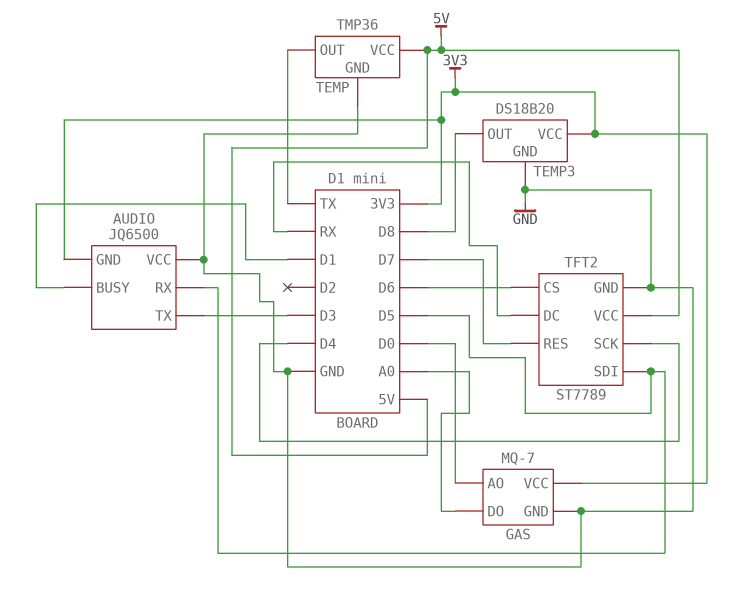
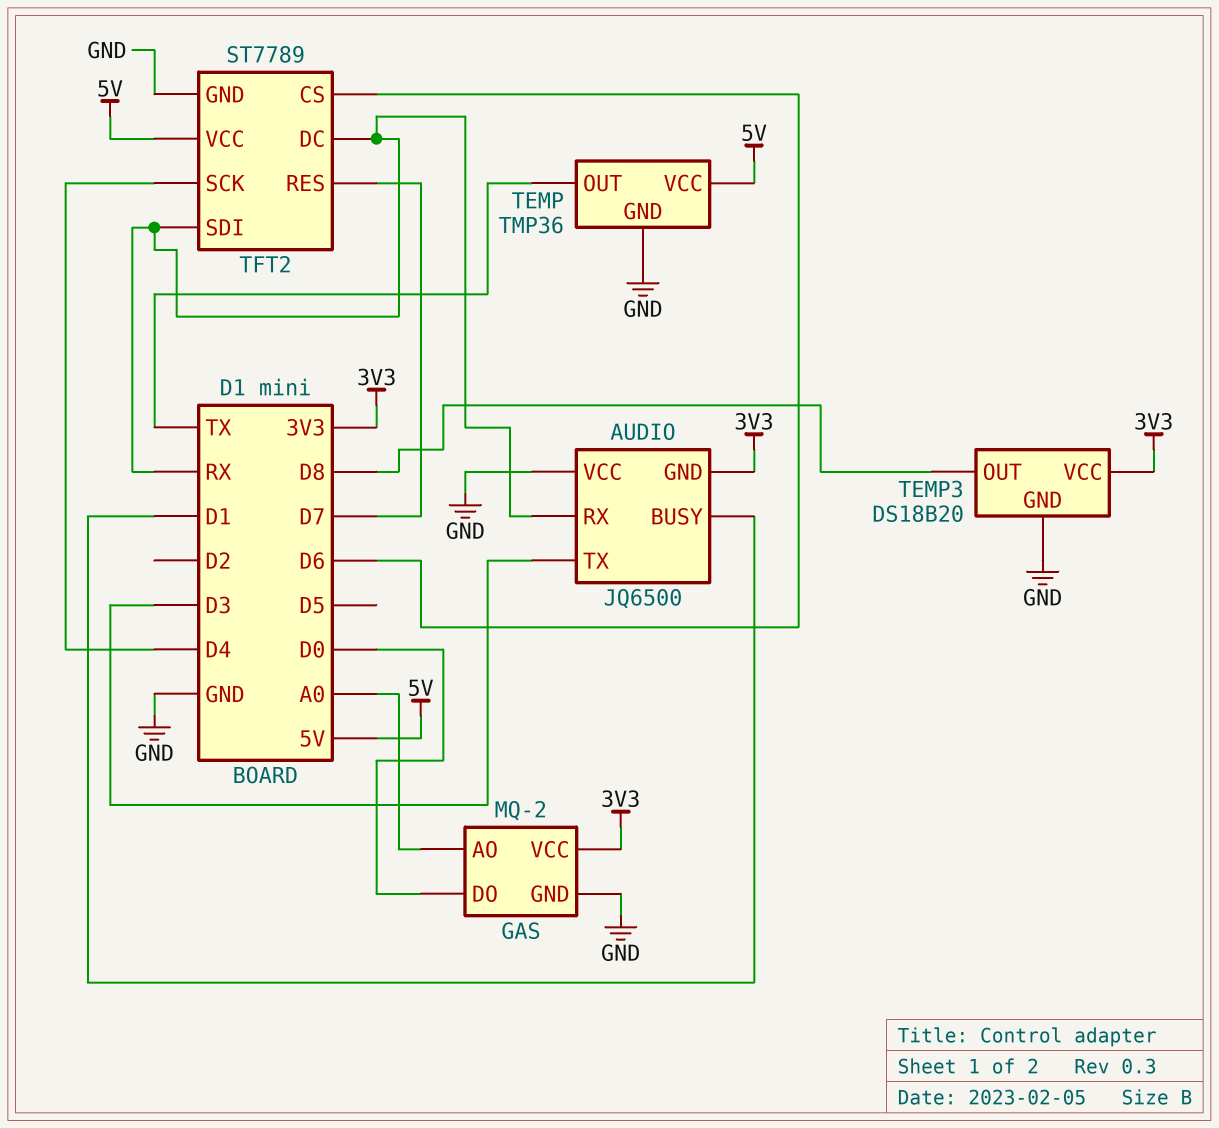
AUDIO pin RX: D5 -> RX
GAS: MQ-7 -> MQ-2
GAS pin AO: D0 -> A0
GAS pin DO: A0 -> D0
TFT2 pin SDI: D5 -> RX

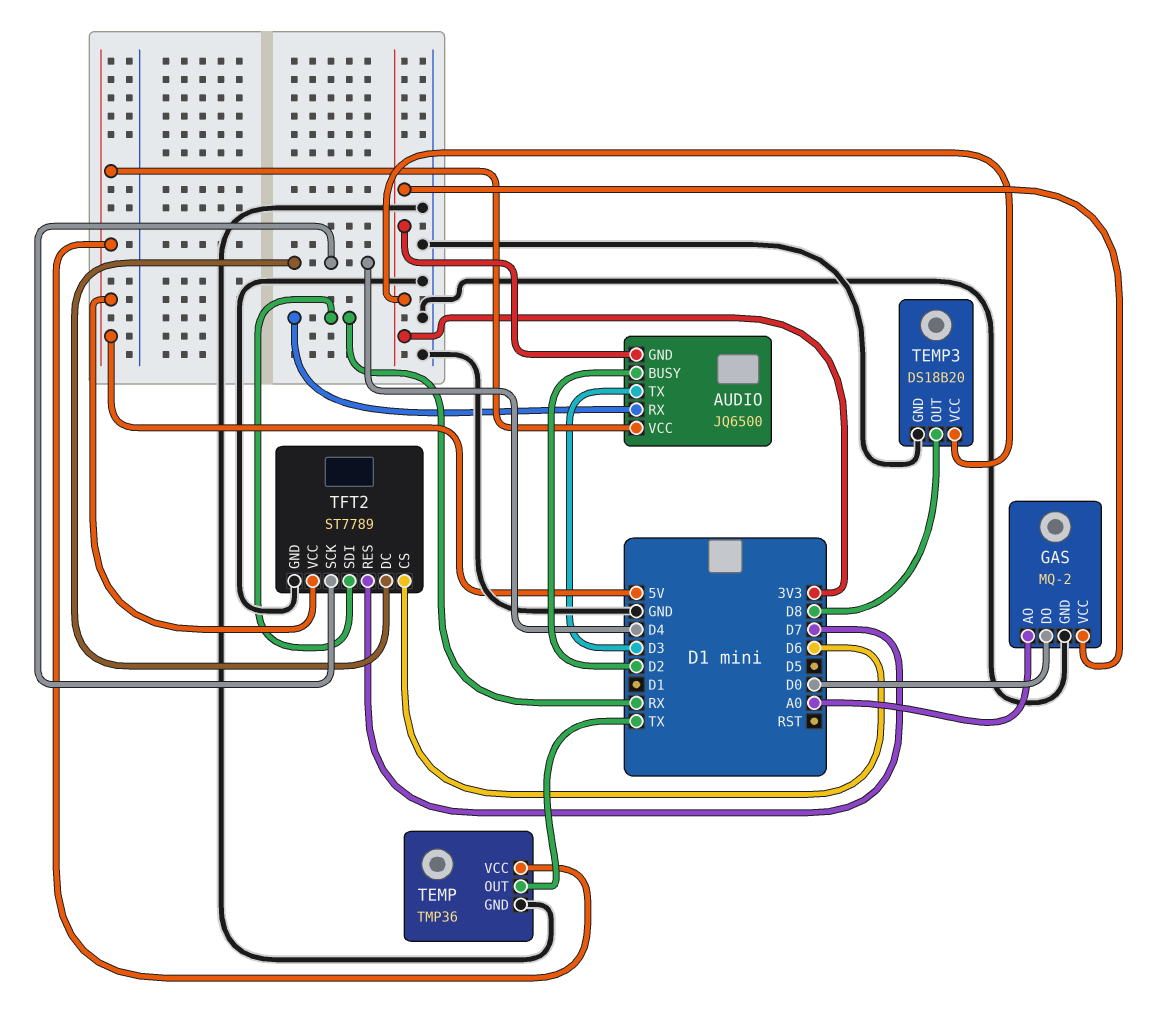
AUDIO pin BUSY: D1 -> D2
AUDIO pin VCC: GND -> 5V
TFT2 pin DC: RX -> D4

